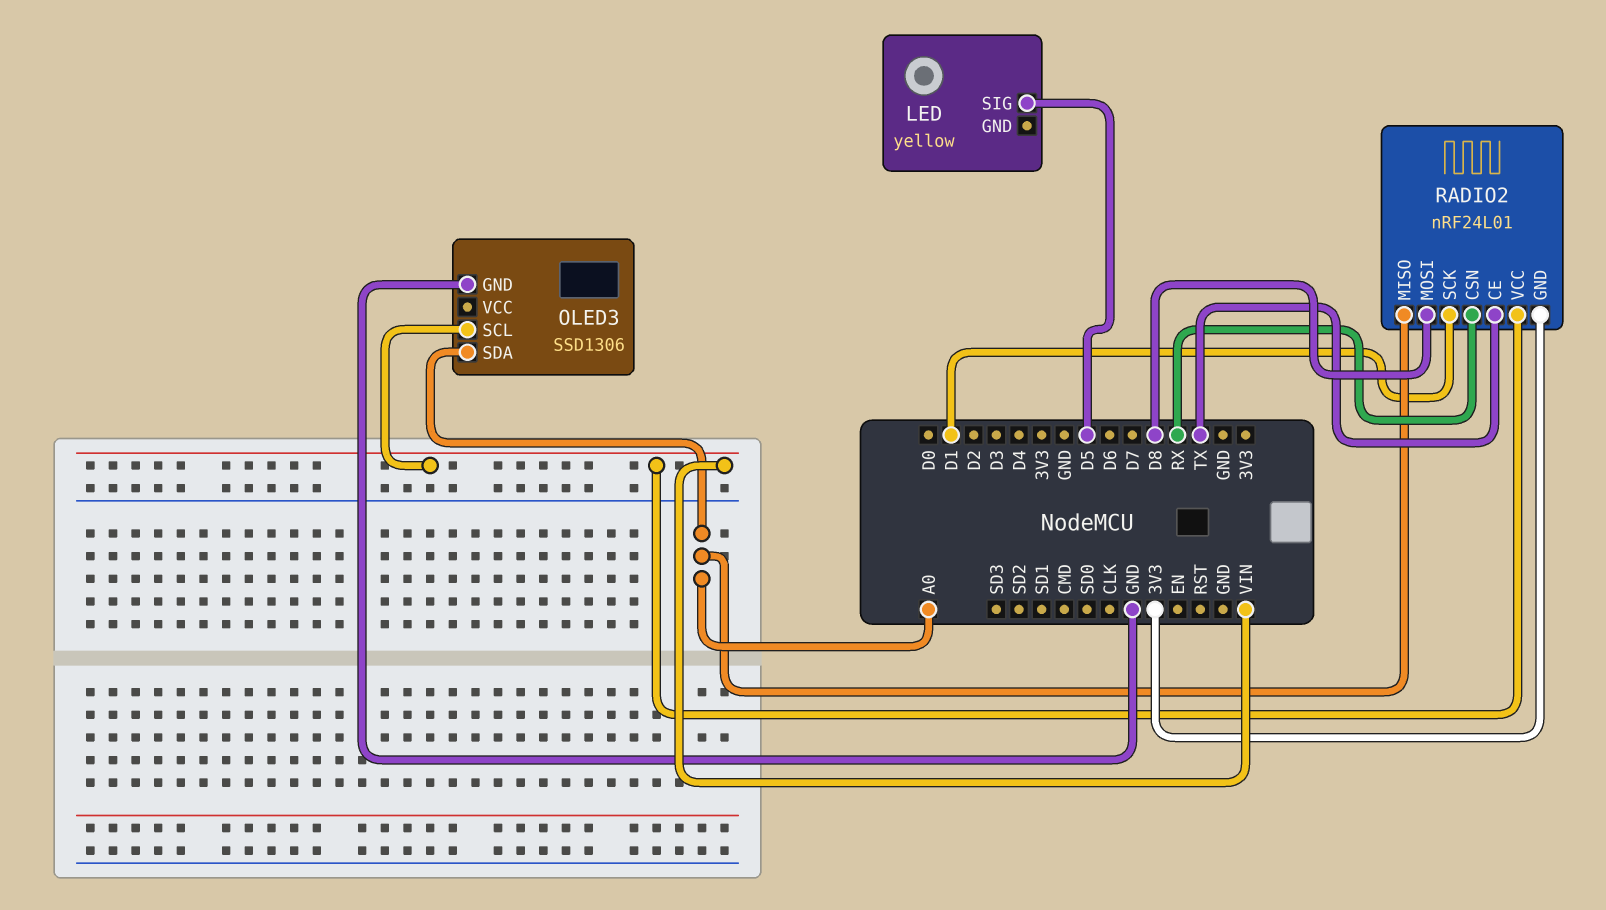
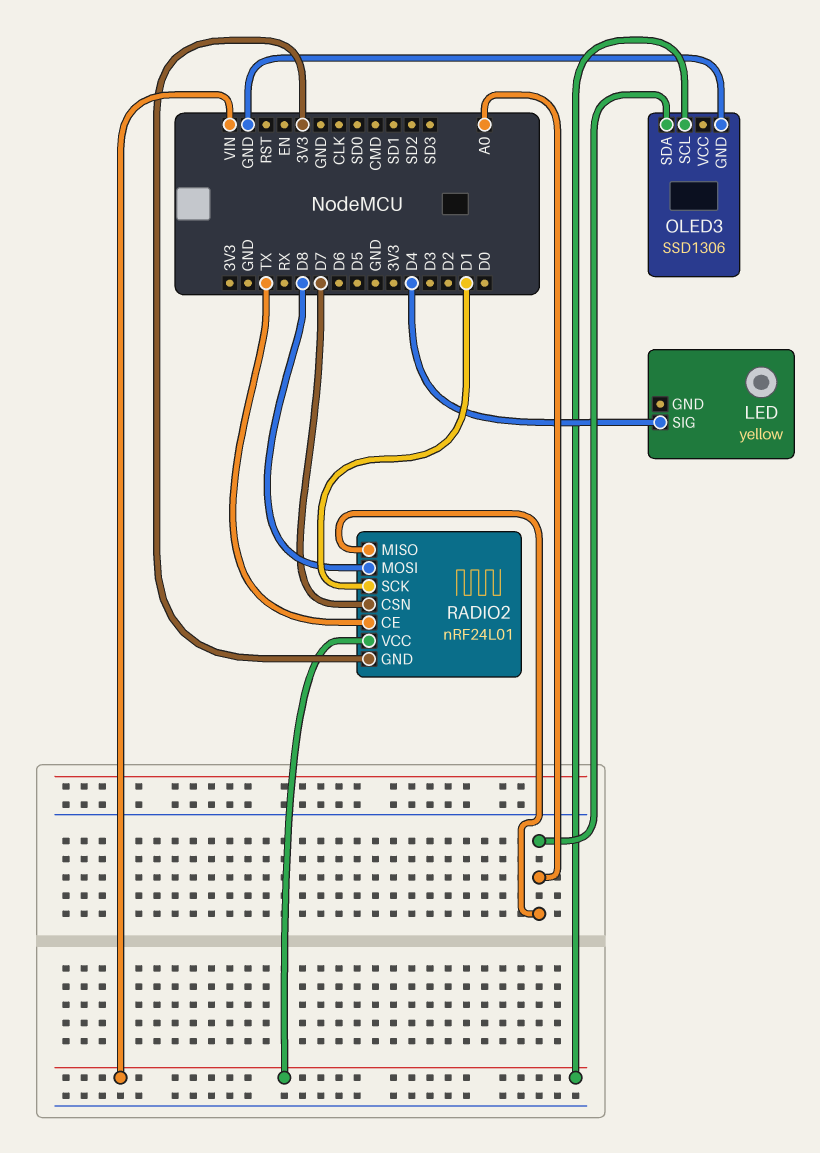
LED pin SIG: D5 -> D4
RADIO2 pin CSN: RX -> D7

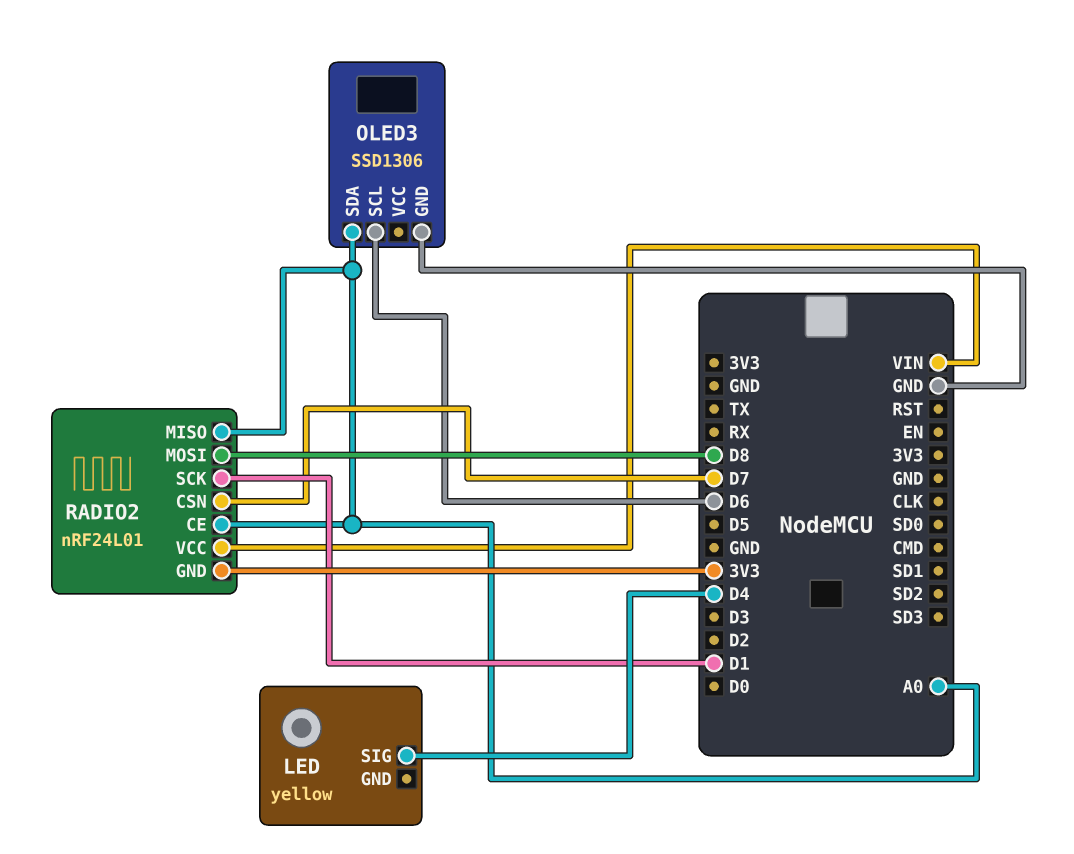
OLED3 pin SCL: VIN -> D6
RADIO2 pin CE: TX -> A0

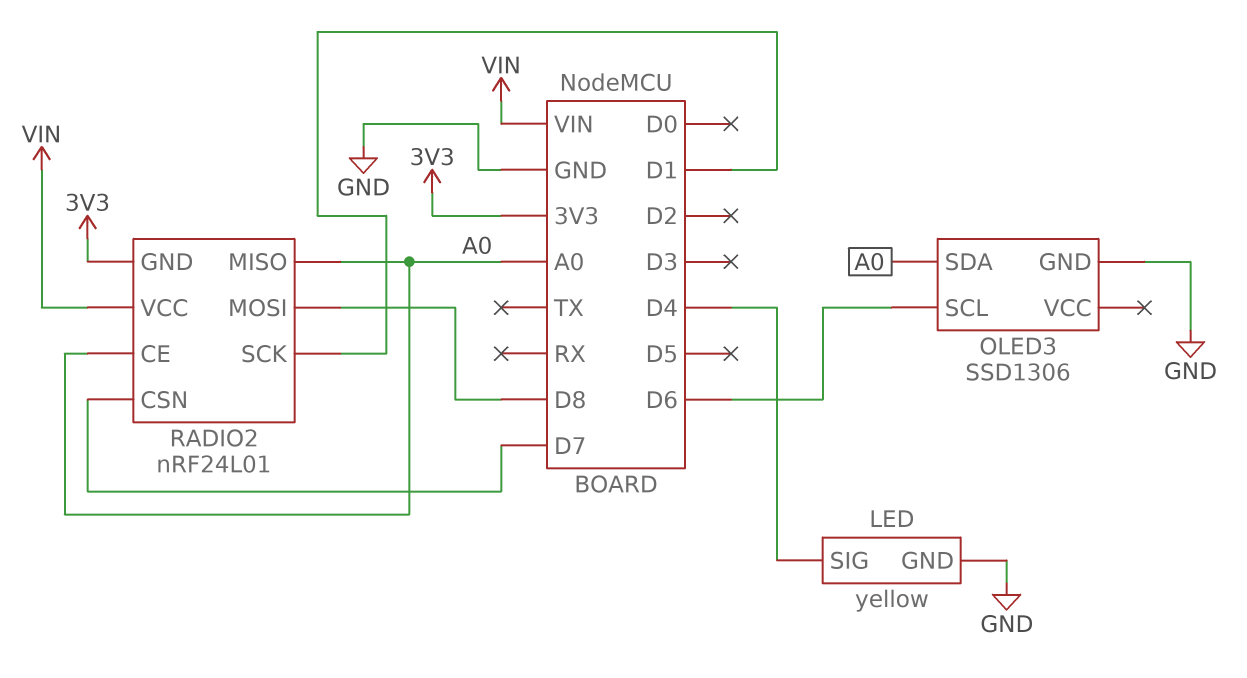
LED pin GND: none -> GND

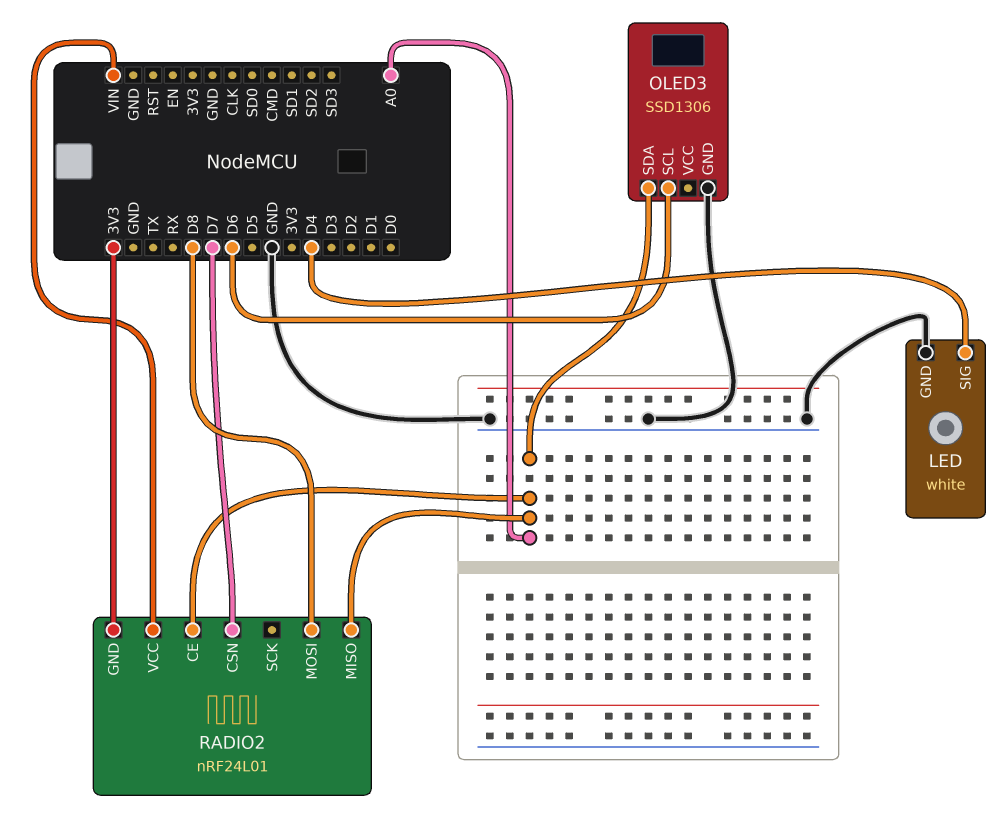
LED: yellow -> white
RADIO2 pin SCK: D1 -> none

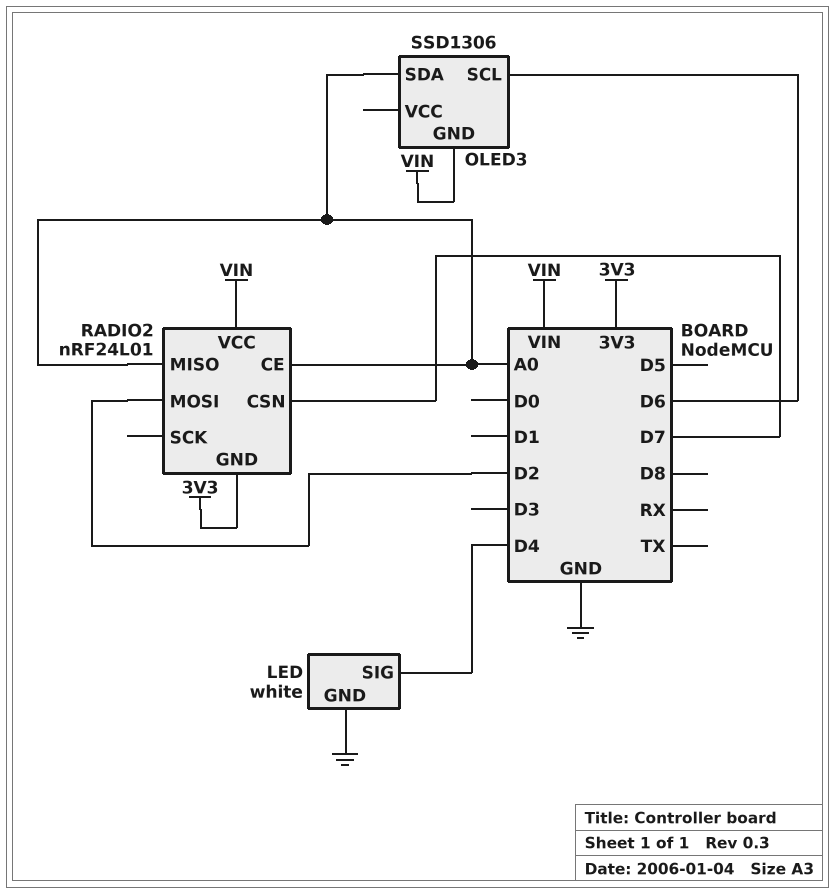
OLED3 pin GND: GND -> VIN
RADIO2 pin MOSI: D8 -> D2

